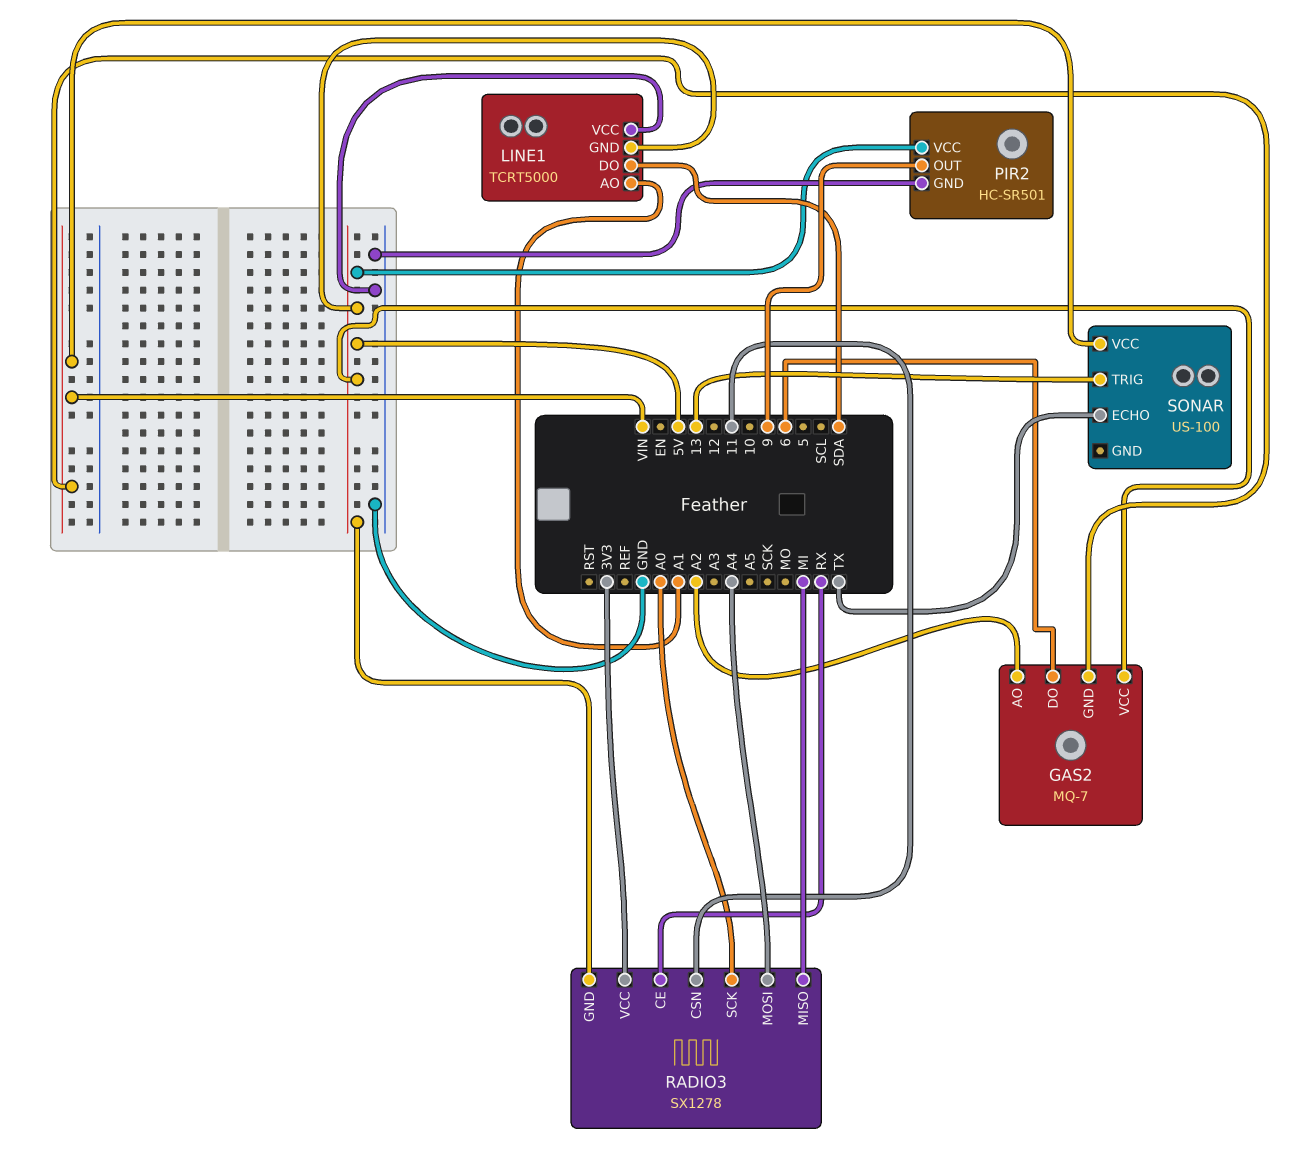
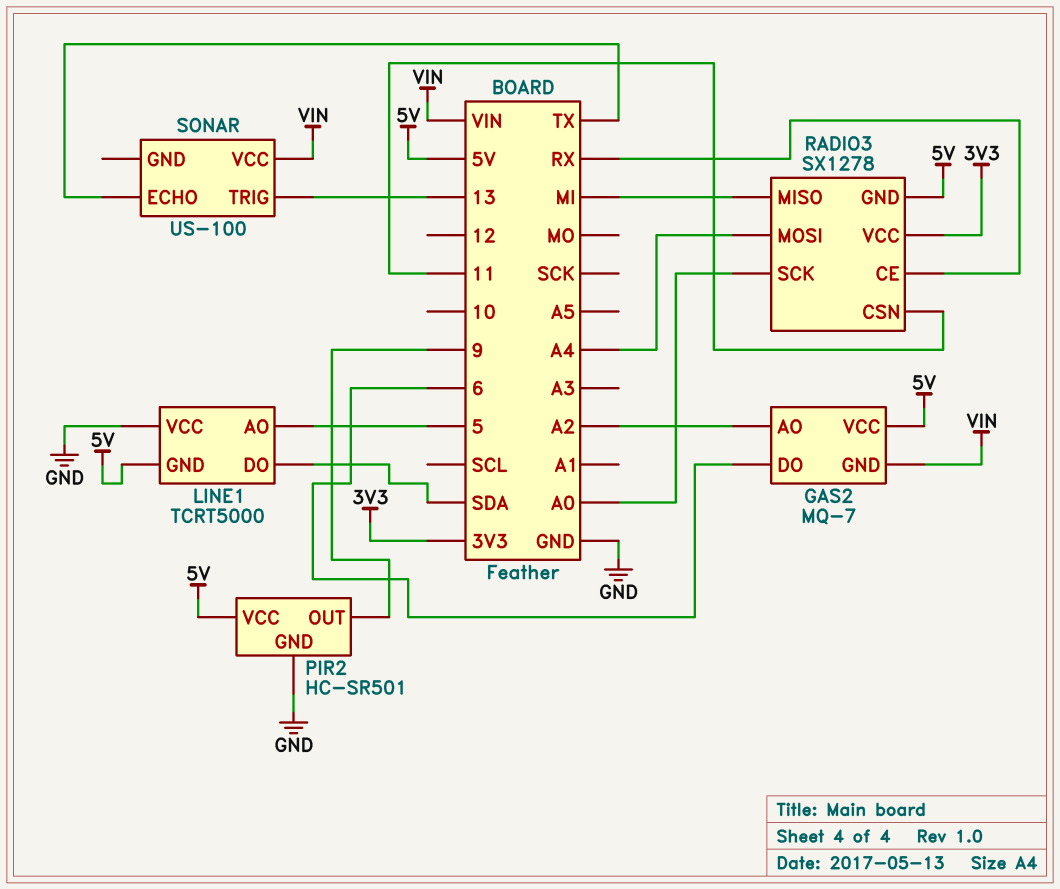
LINE1 pin AO: A1 -> 5

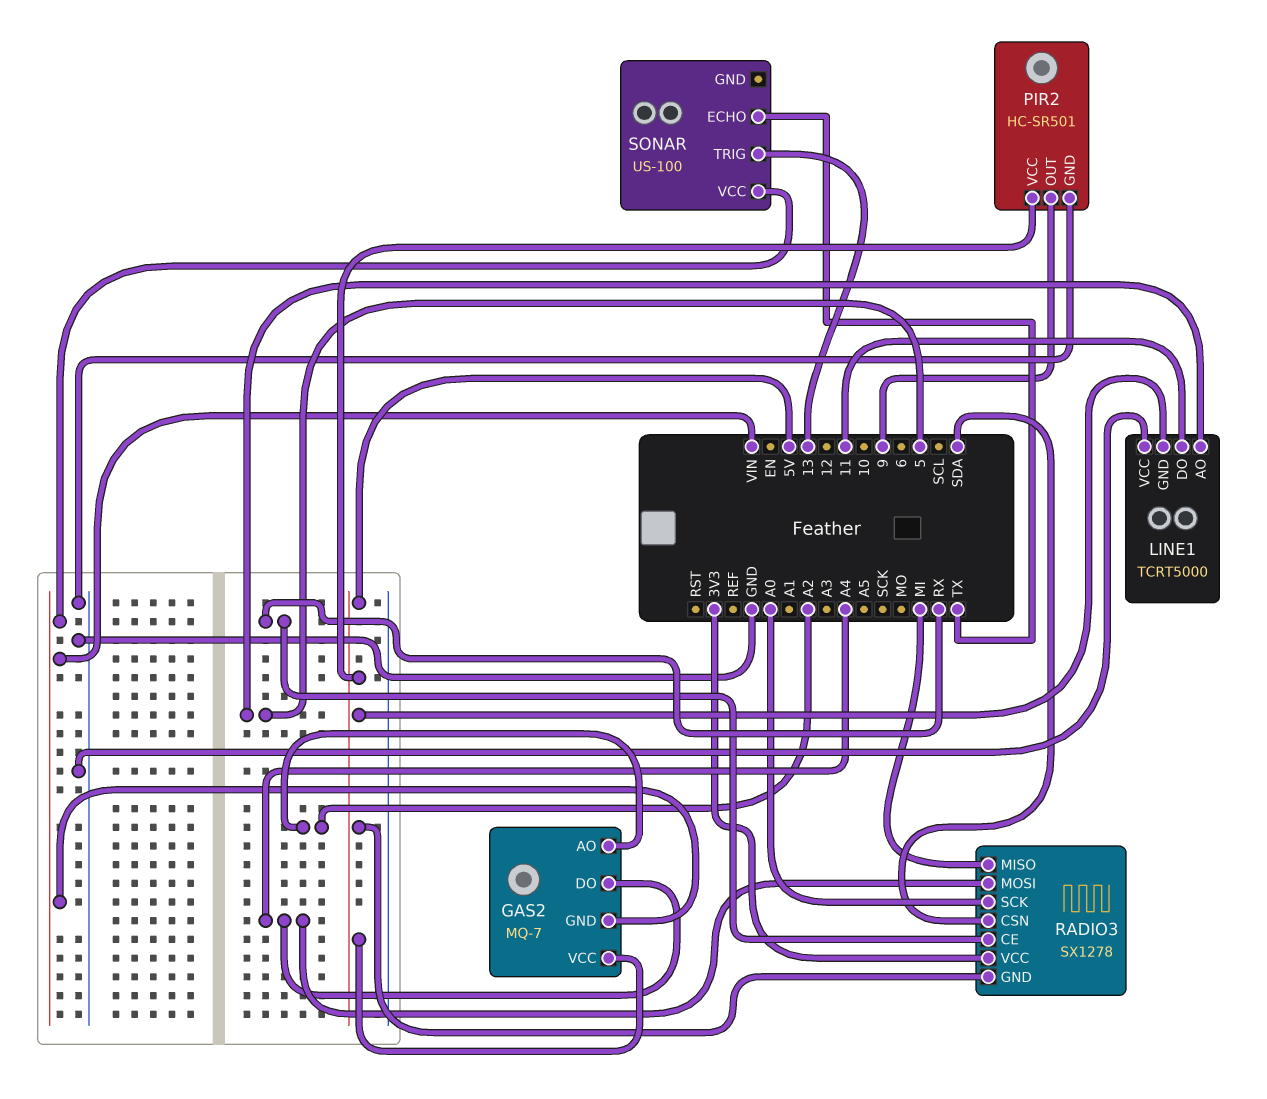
GAS2 pin DO: 6 -> A4
LINE1 pin DO: SDA -> 11
RADIO3 pin CSN: 11 -> SDA

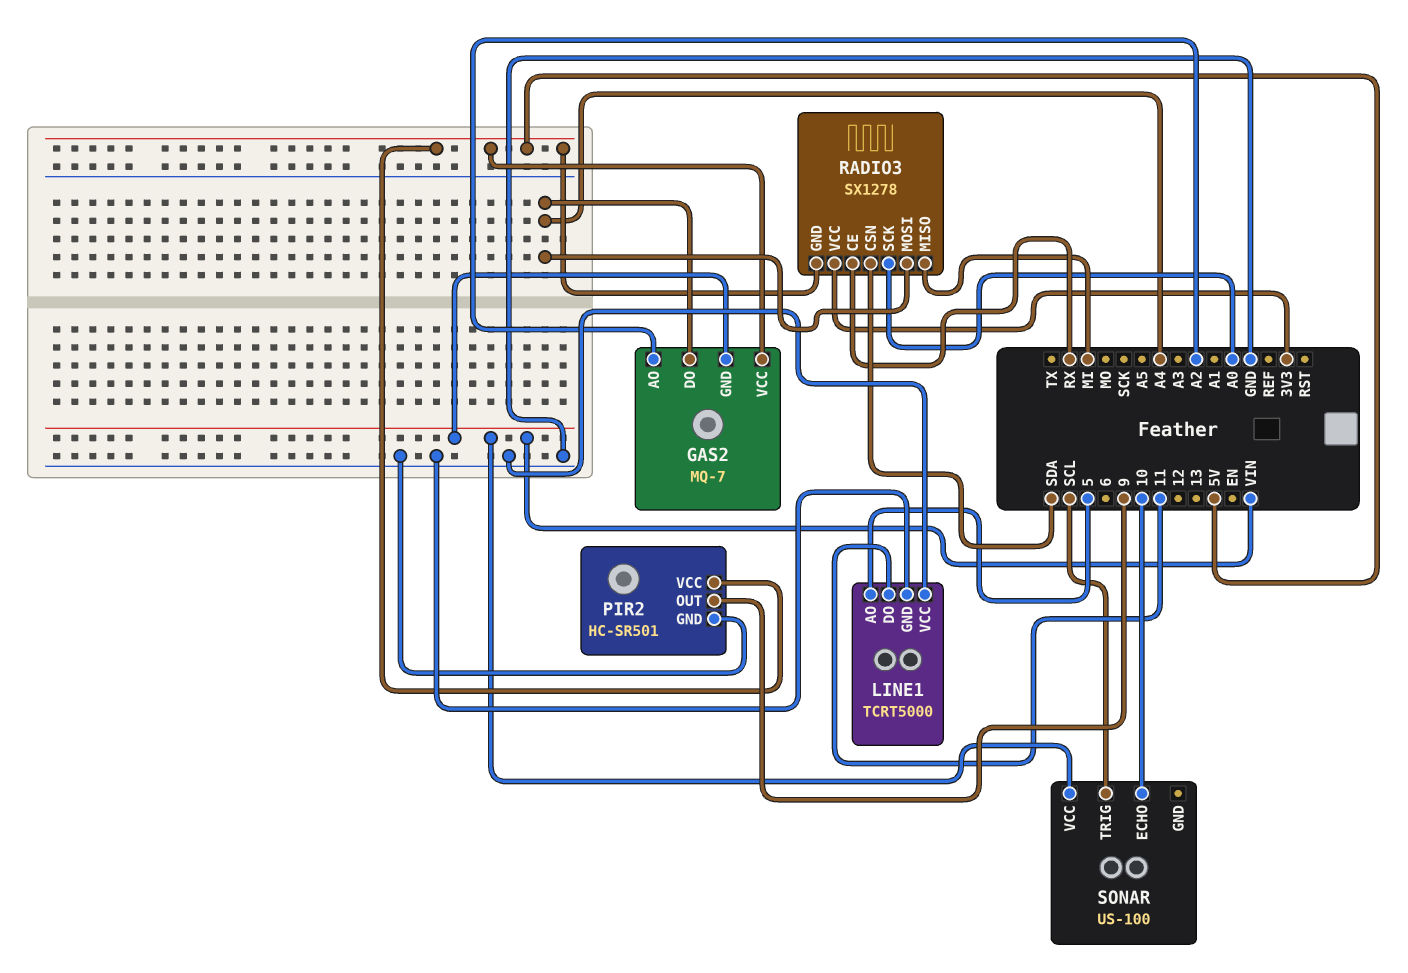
LINE1 pin GND: 5V -> GND
SONAR pin ECHO: TX -> 10
SONAR pin TRIG: 13 -> SCL

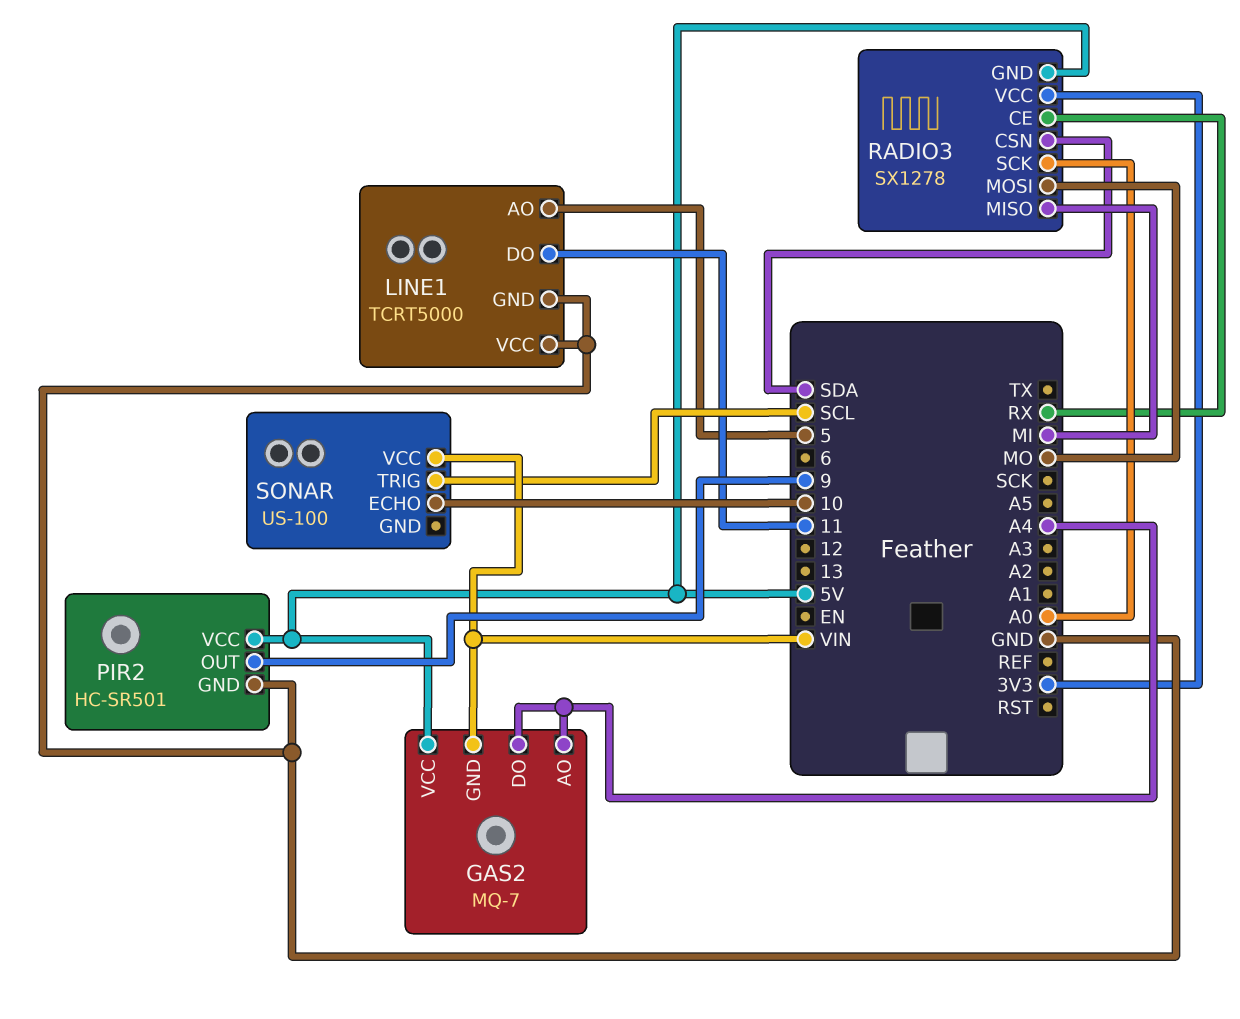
GAS2 pin AO: A2 -> A4
RADIO3 pin MOSI: A4 -> MO

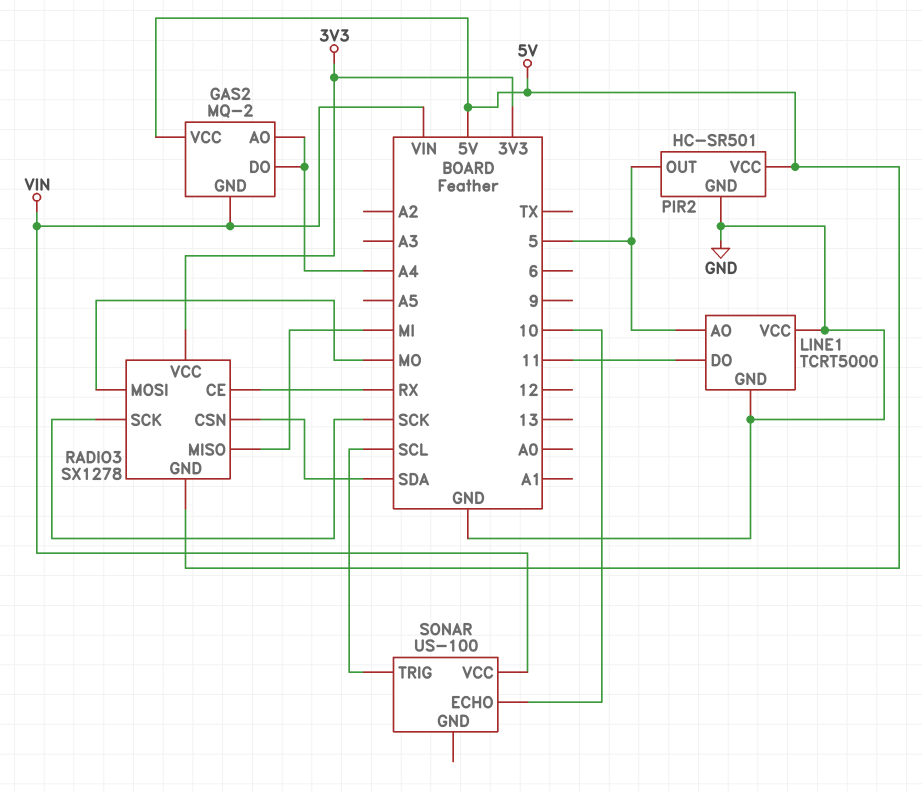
GAS2: MQ-7 -> MQ-2
PIR2 pin OUT: 9 -> 5
RADIO3 pin SCK: A0 -> SCK

